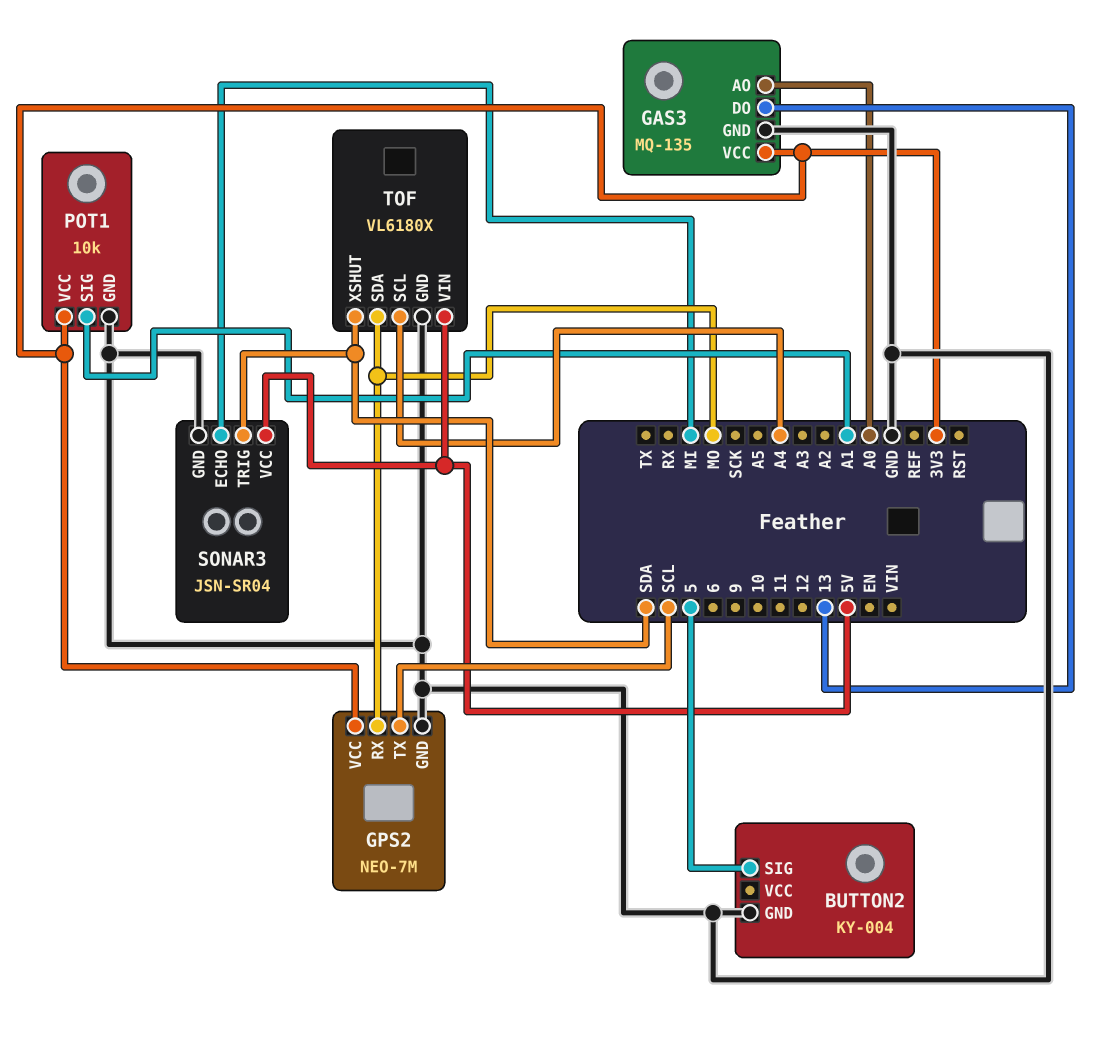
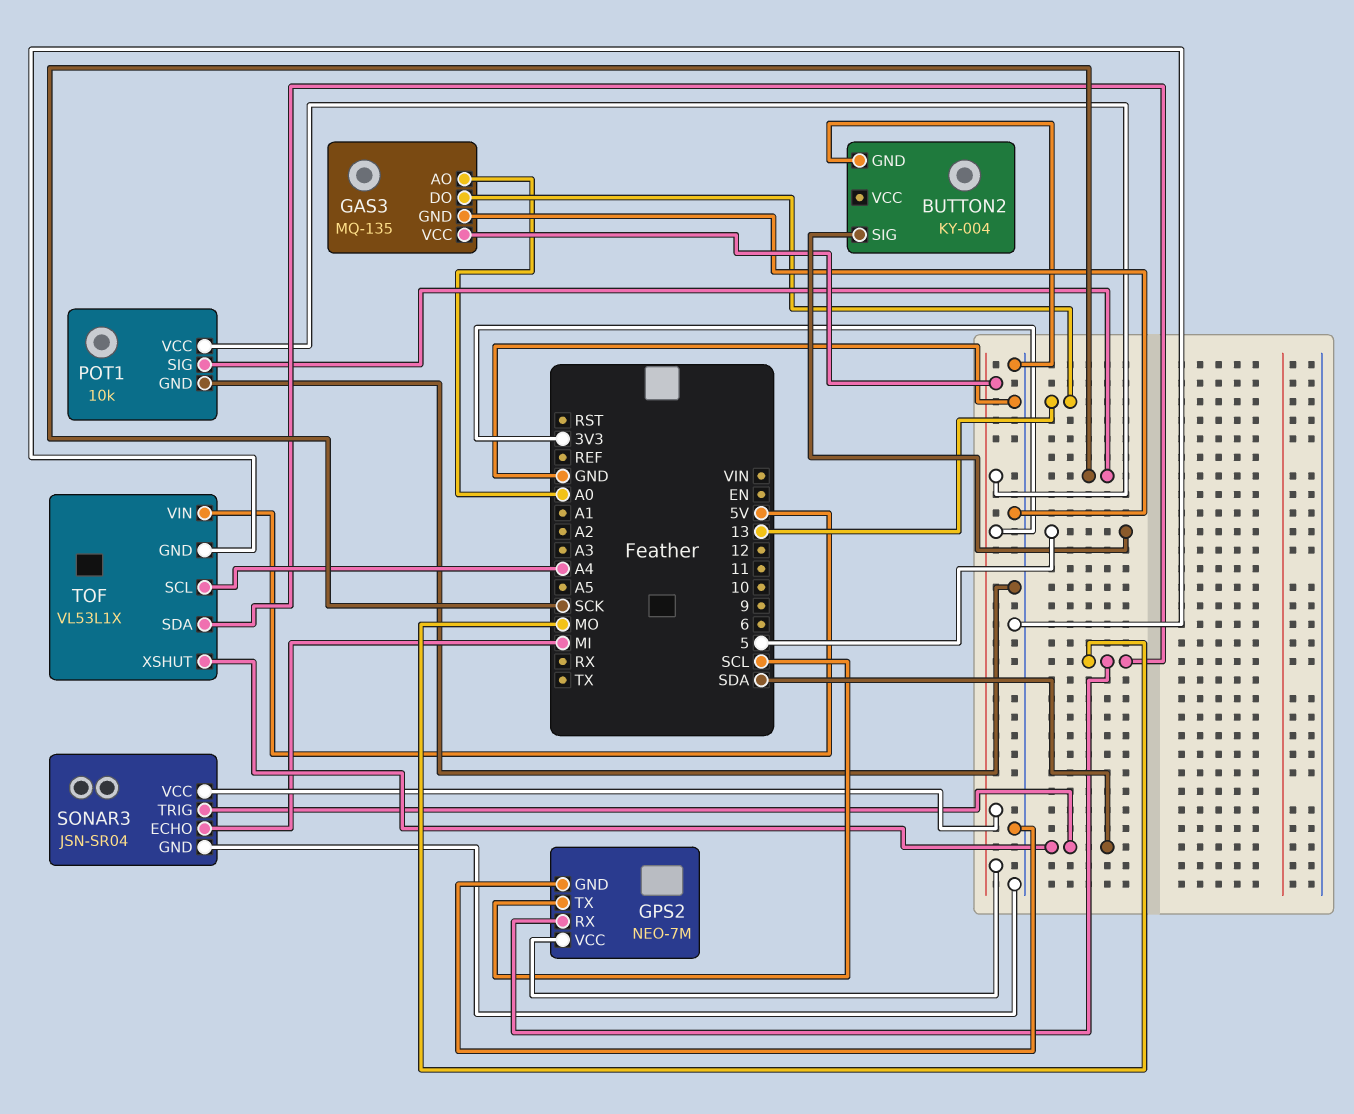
POT1 pin SIG: A1 -> SCK
SONAR3 pin VCC: 5V -> 3V3
TOF: VL6180X -> VL53L1X

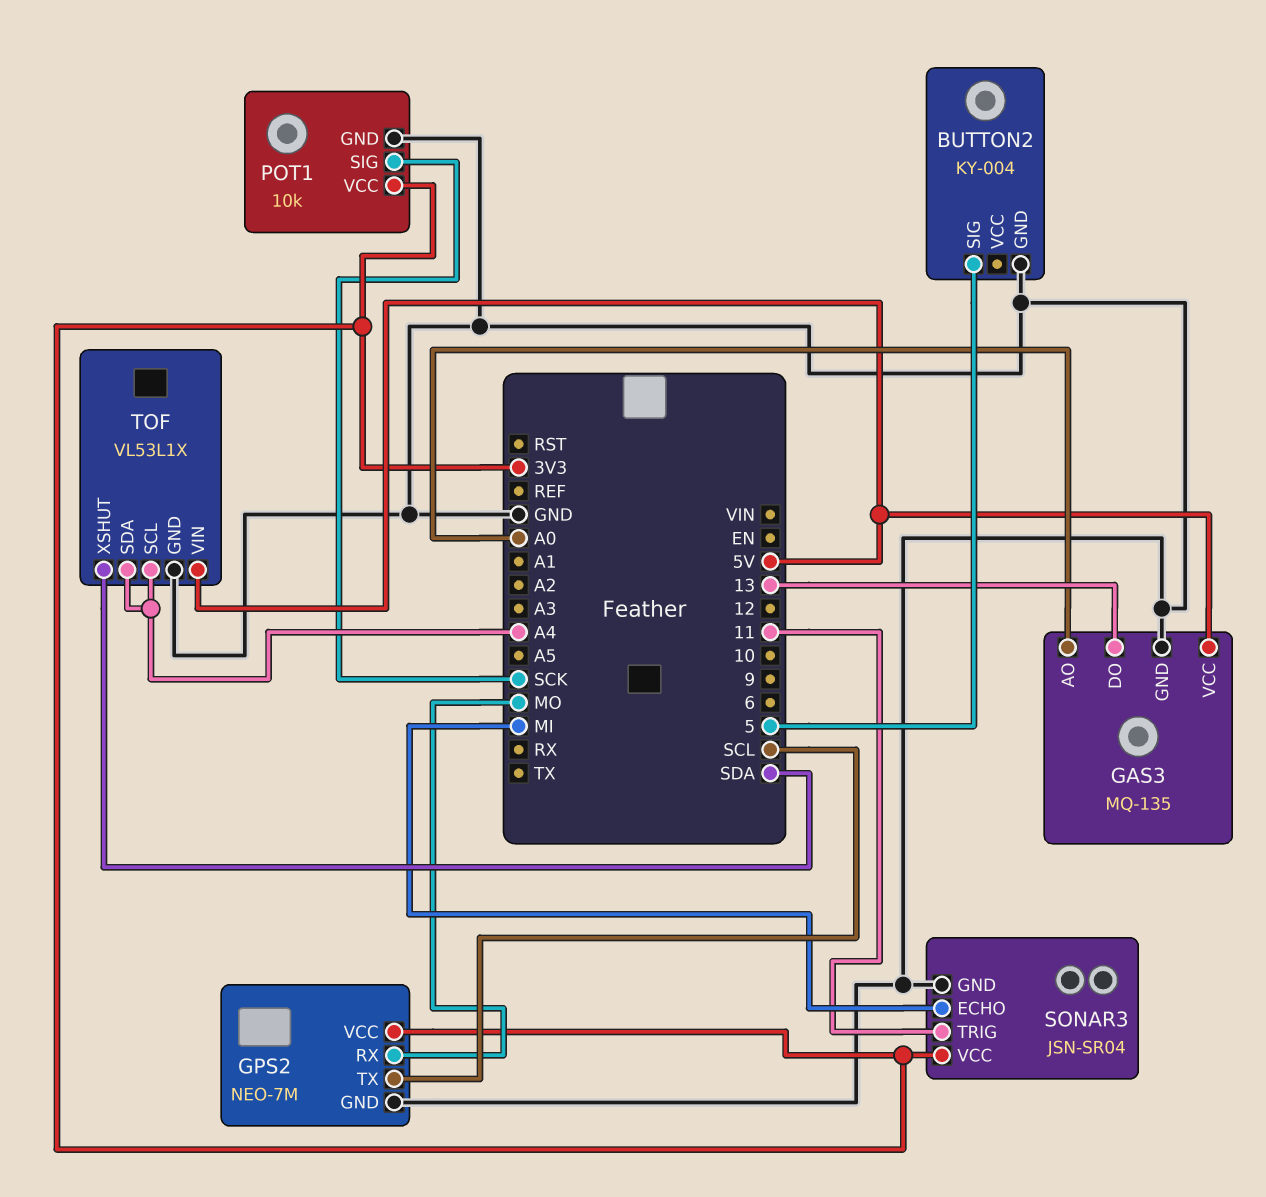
GAS3 pin VCC: 3V3 -> 5V
SONAR3 pin TRIG: SDA -> 11
TOF pin SDA: MO -> A4

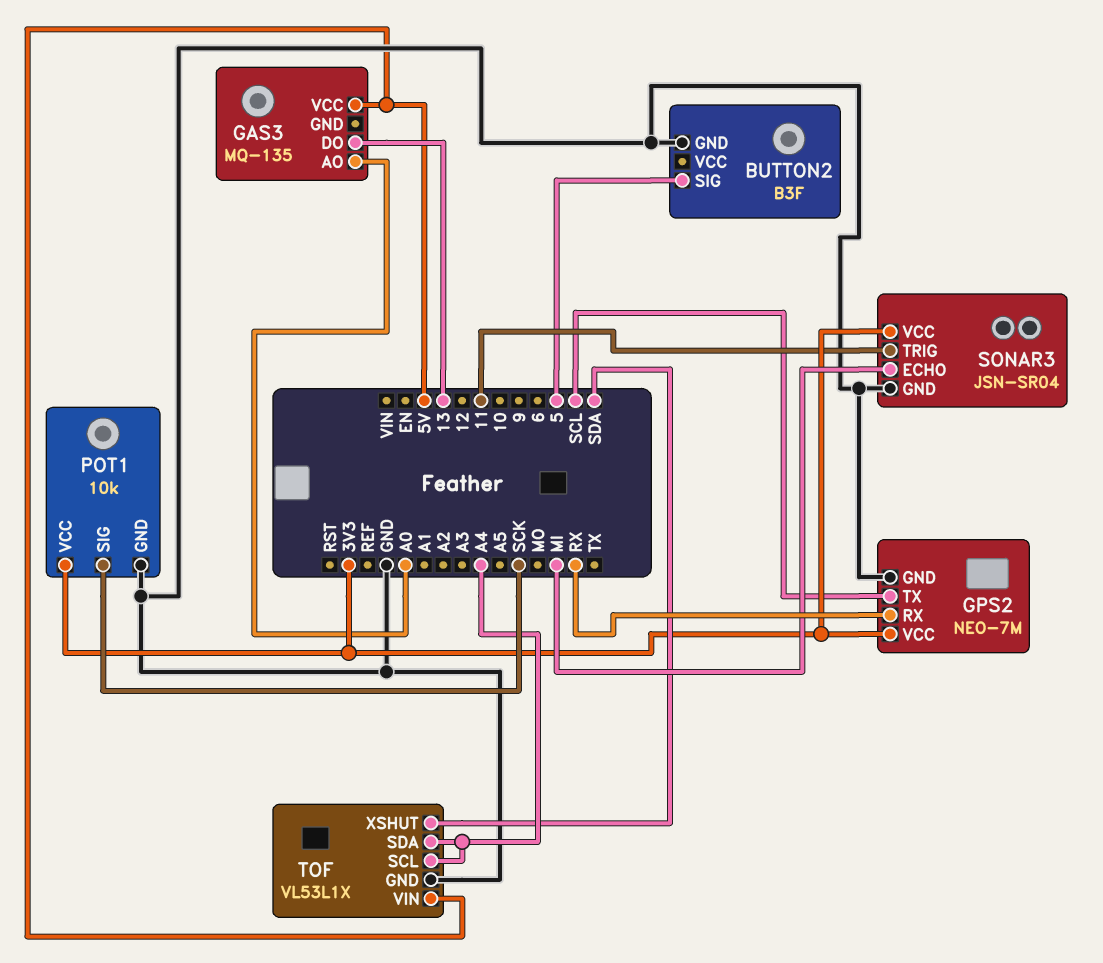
BUTTON2: KY-004 -> B3F
GAS3 pin GND: GND -> none
GPS2 pin RX: MO -> RX

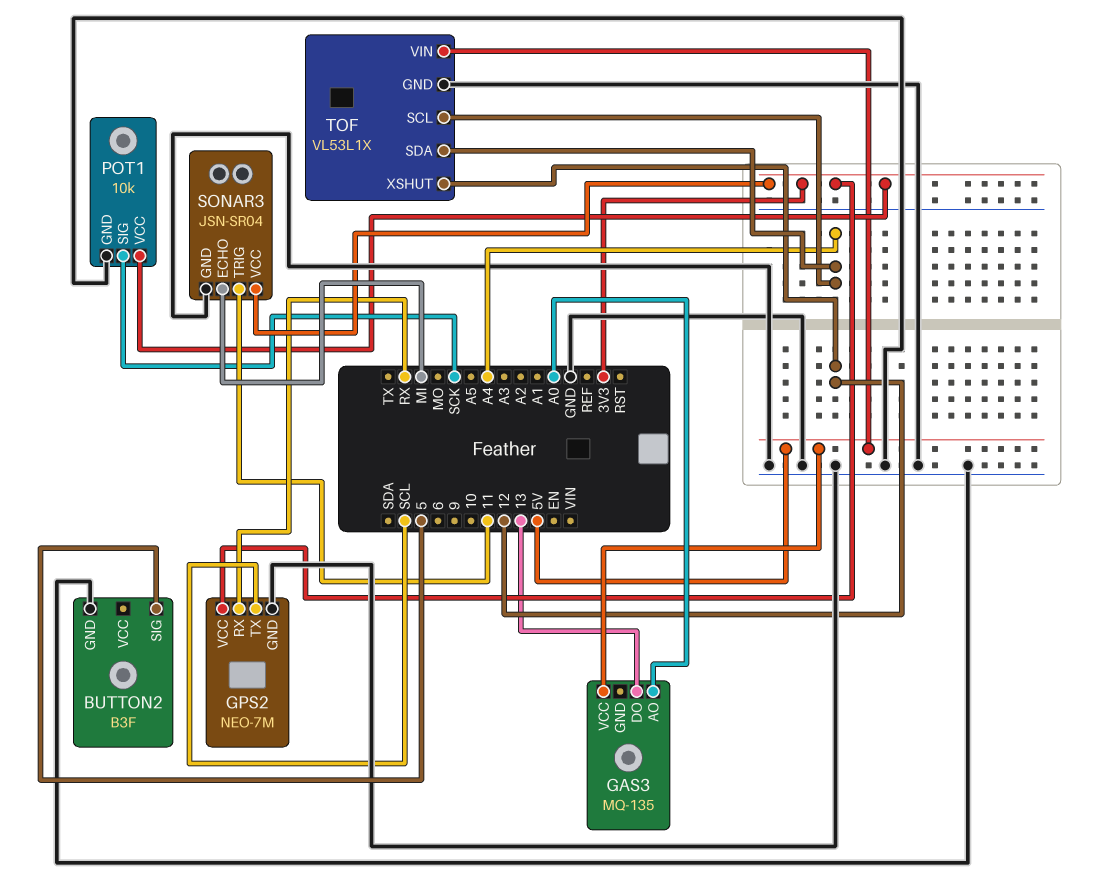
TOF pin XSHUT: SDA -> 12

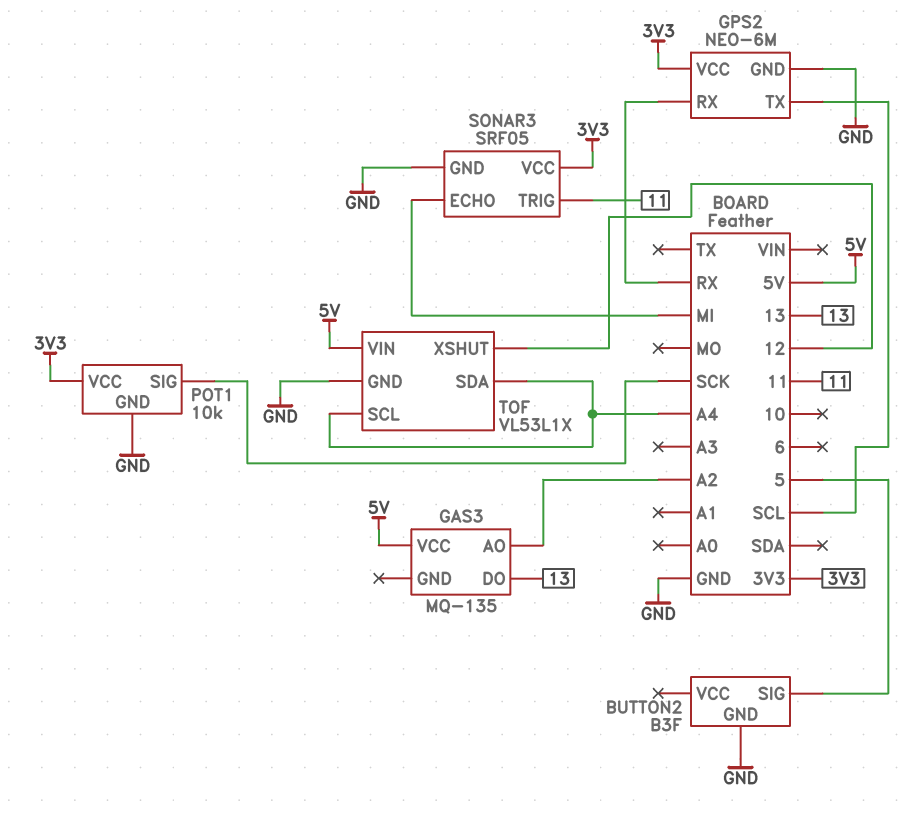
GAS3 pin AO: A0 -> A2
GPS2: NEO-7M -> NEO-6M
SONAR3: JSN-SR04 -> SRF05

